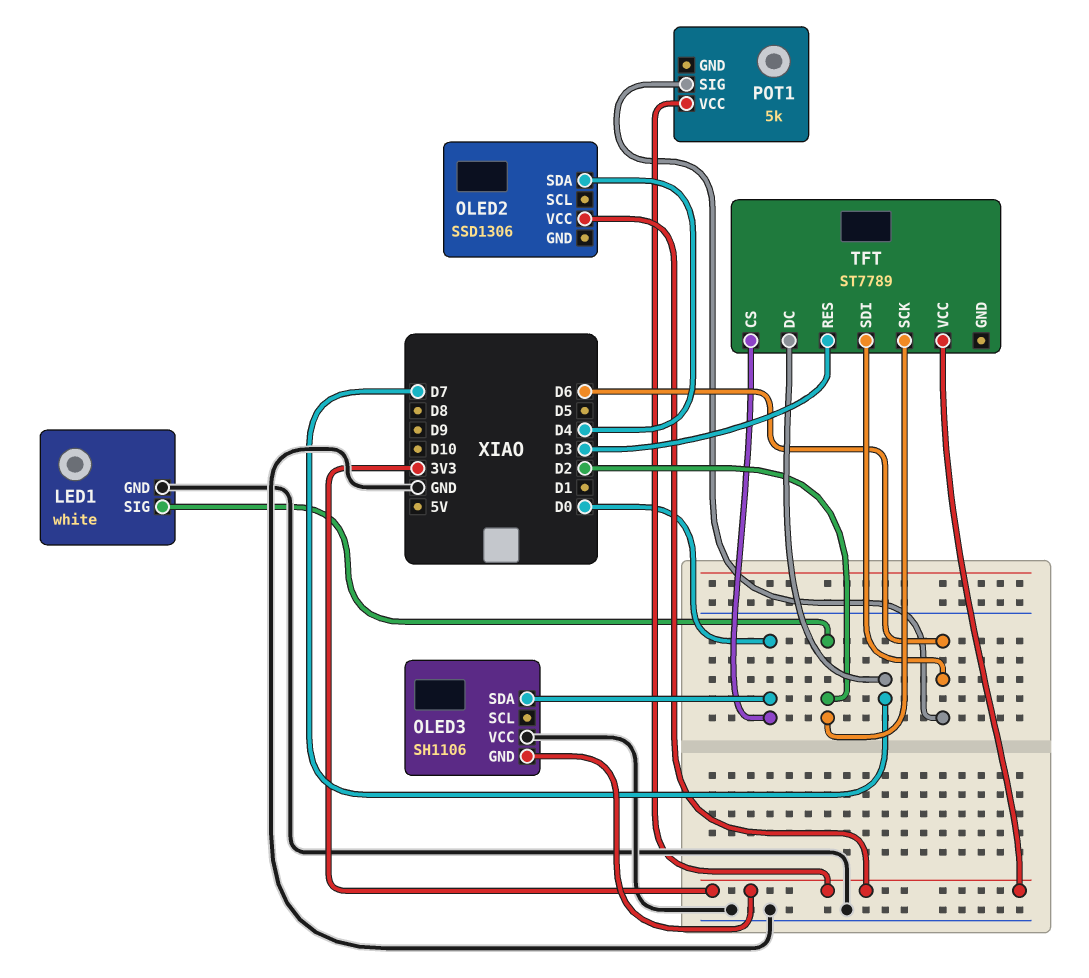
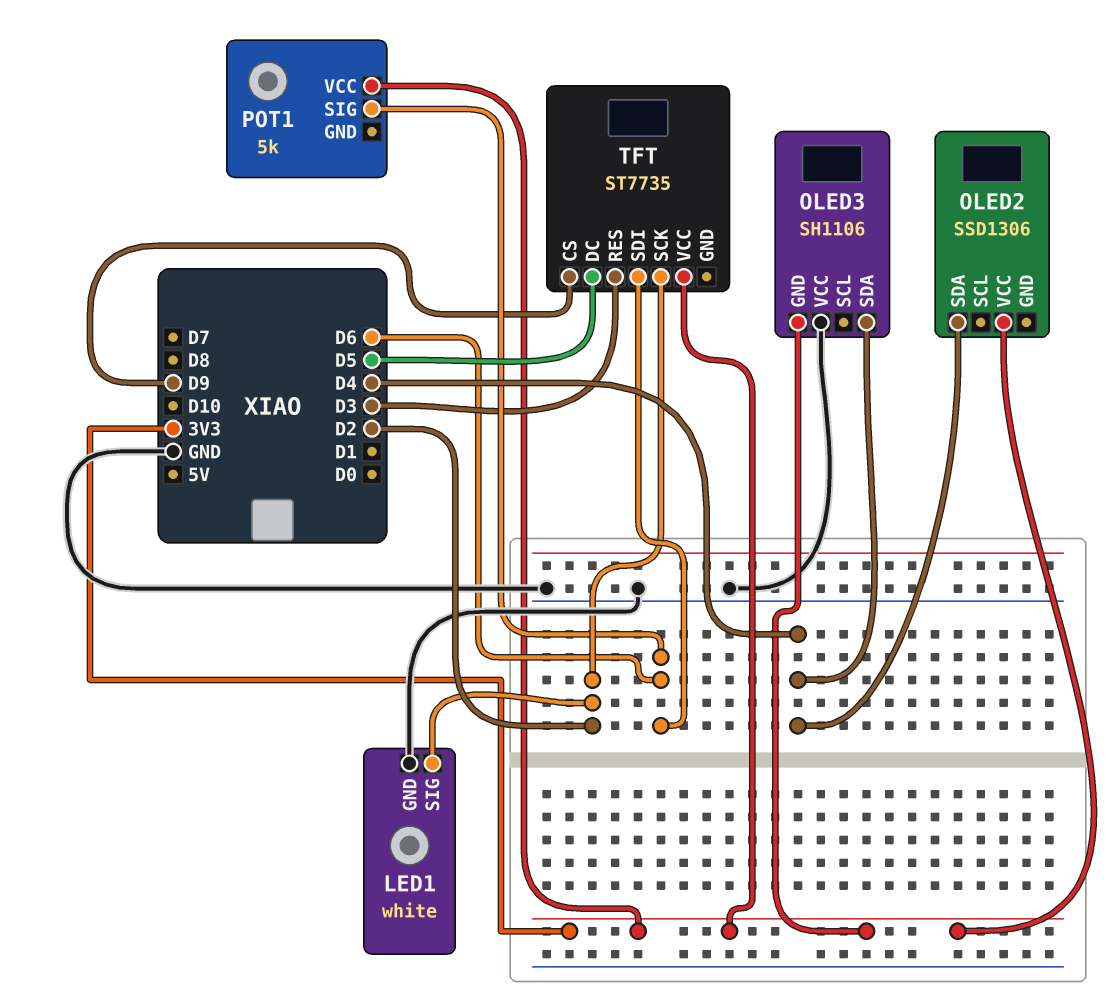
OLED3 pin SDA: D0 -> D4
TFT: ST7789 -> ST7735
TFT pin CS: D0 -> D9
TFT pin DC: D7 -> D5

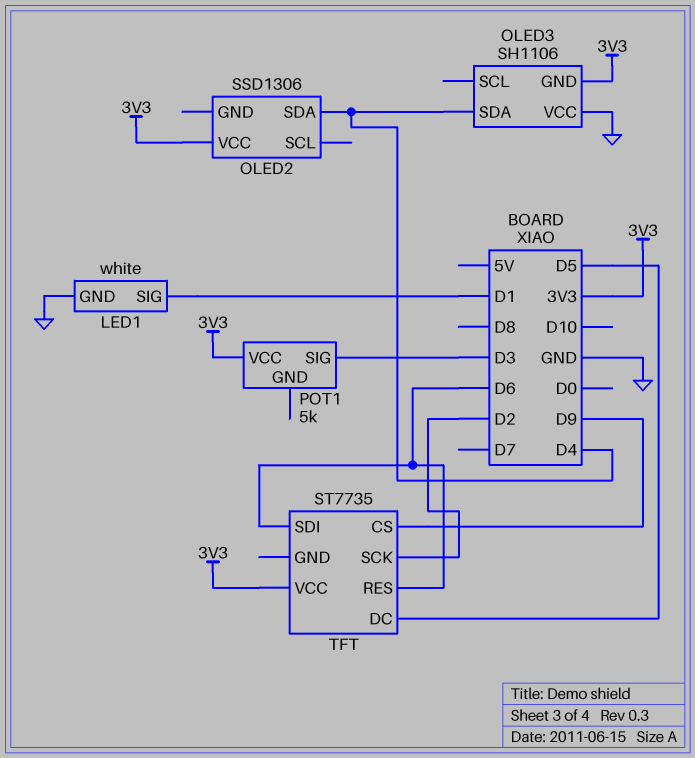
LED1 pin SIG: D2 -> D1
POT1 pin SIG: D6 -> D3
TFT pin RES: D3 -> D6

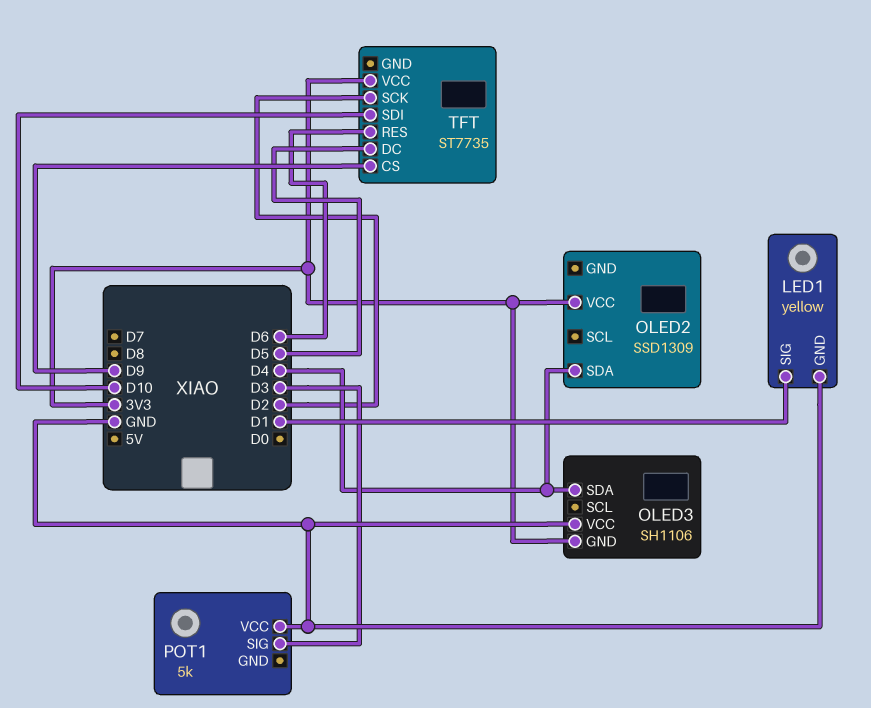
LED1: white -> yellow
OLED2: SSD1306 -> SSD1309
POT1 pin VCC: 3V3 -> GND
TFT pin SDI: D6 -> D10

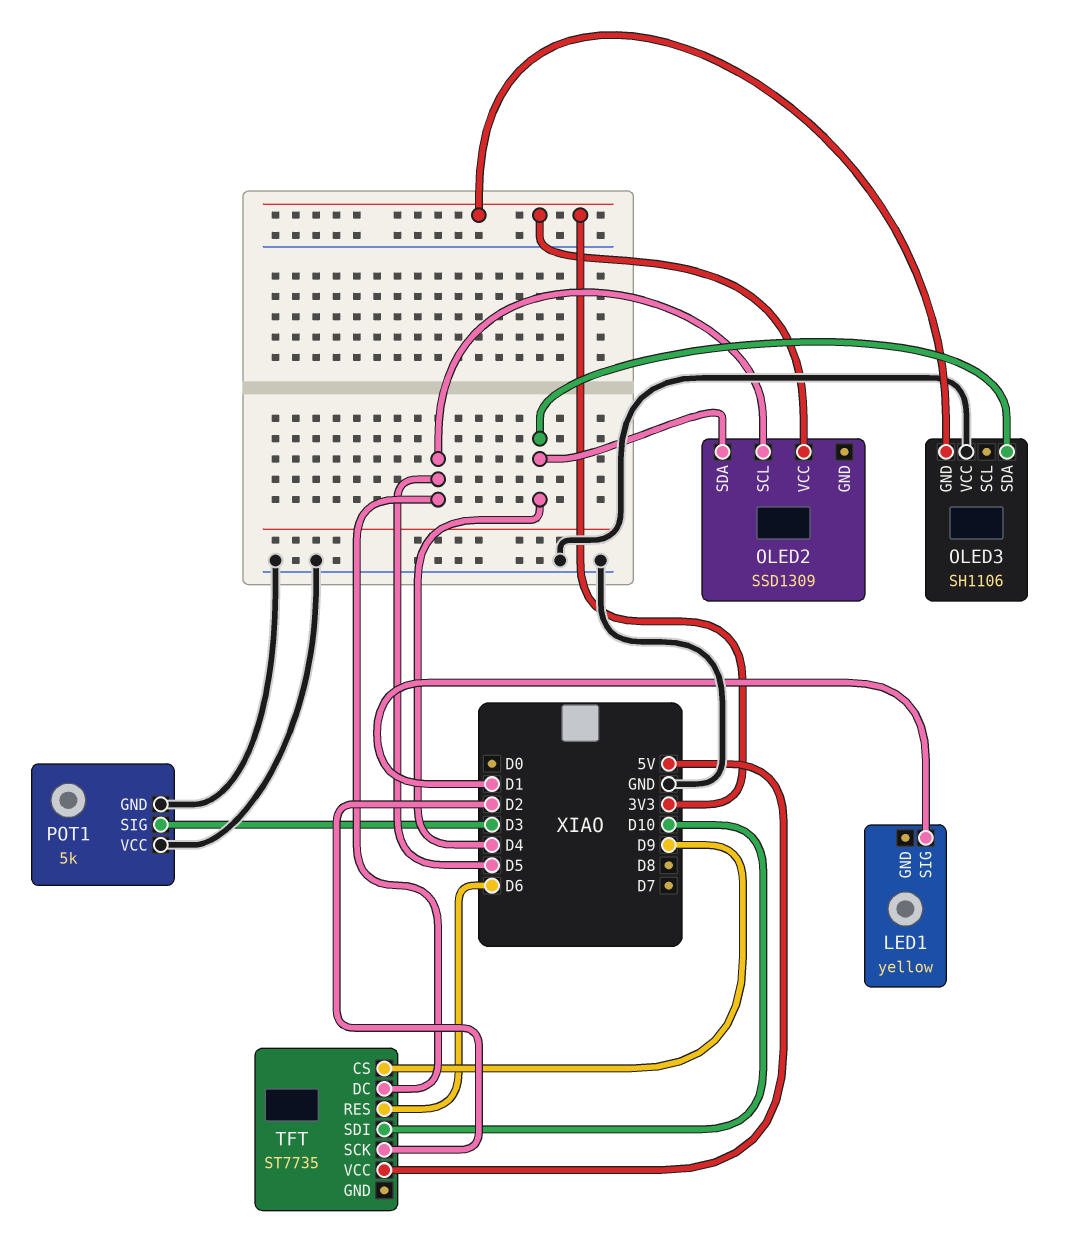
LED1 pin GND: GND -> none
OLED2 pin SCL: none -> D5
POT1 pin GND: none -> GND
TFT pin VCC: 3V3 -> 5V

